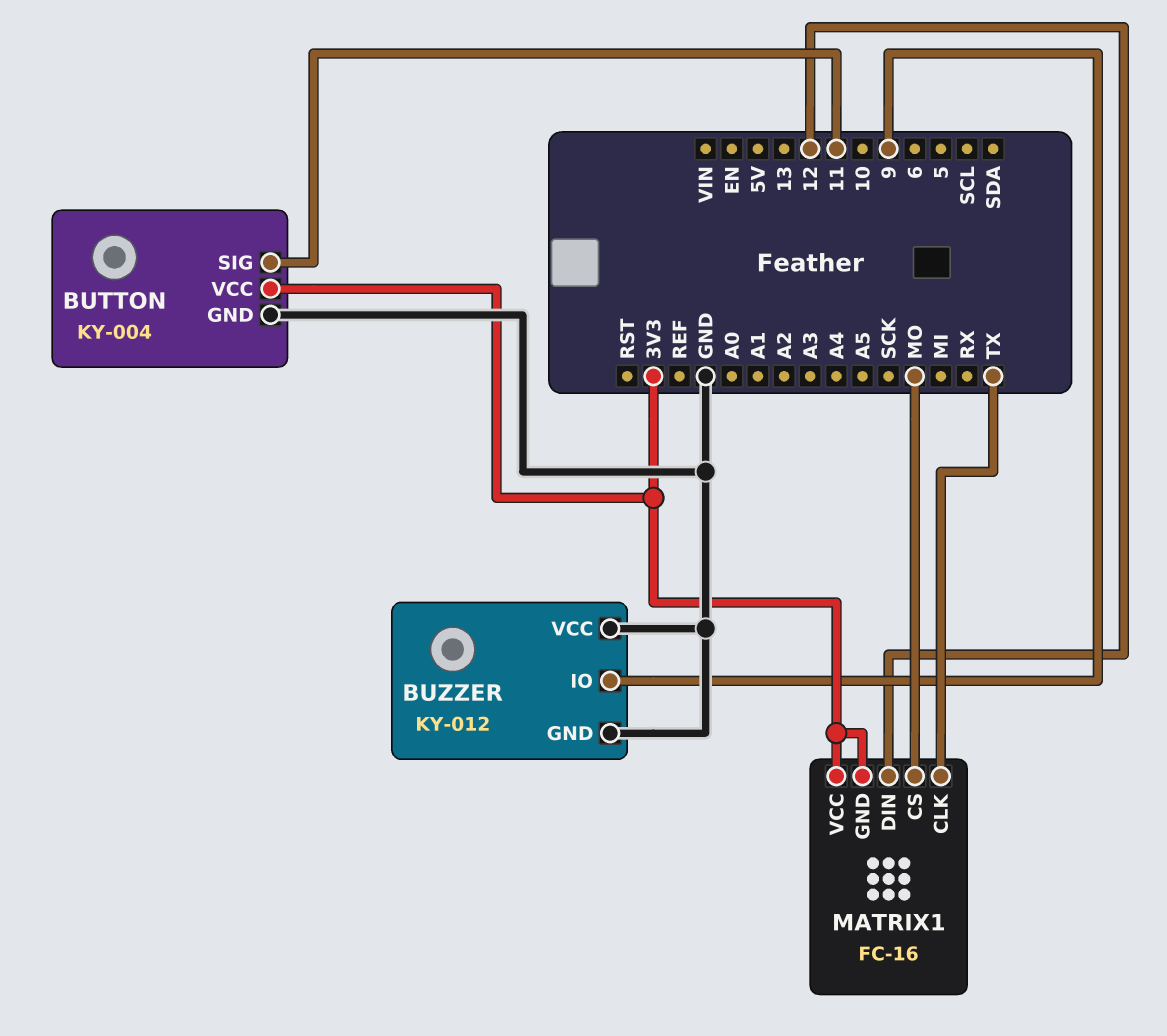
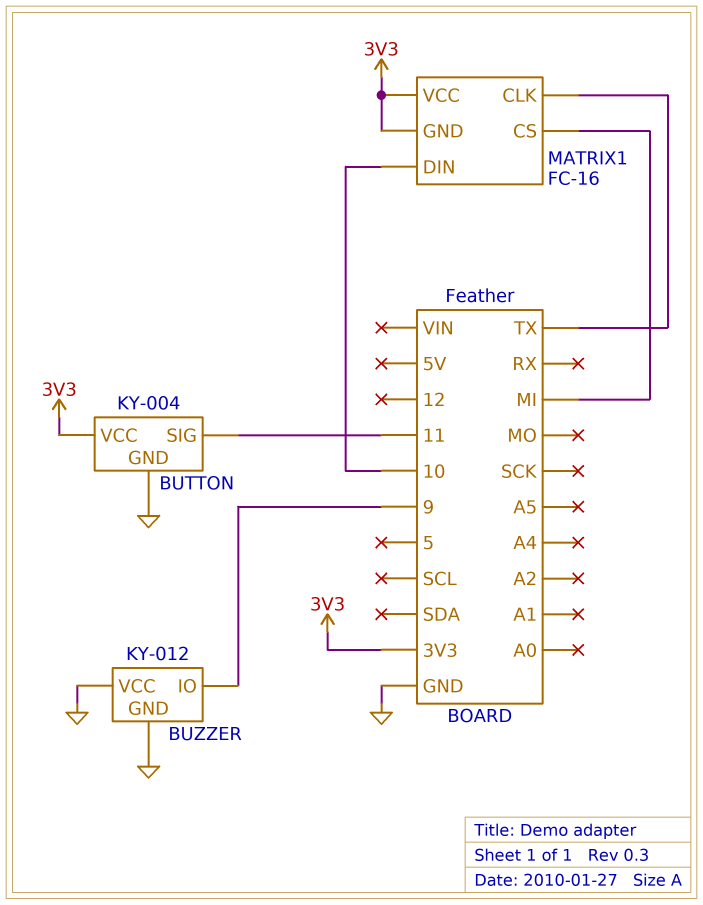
MATRIX1 pin CS: MO -> MI
MATRIX1 pin DIN: 12 -> 10

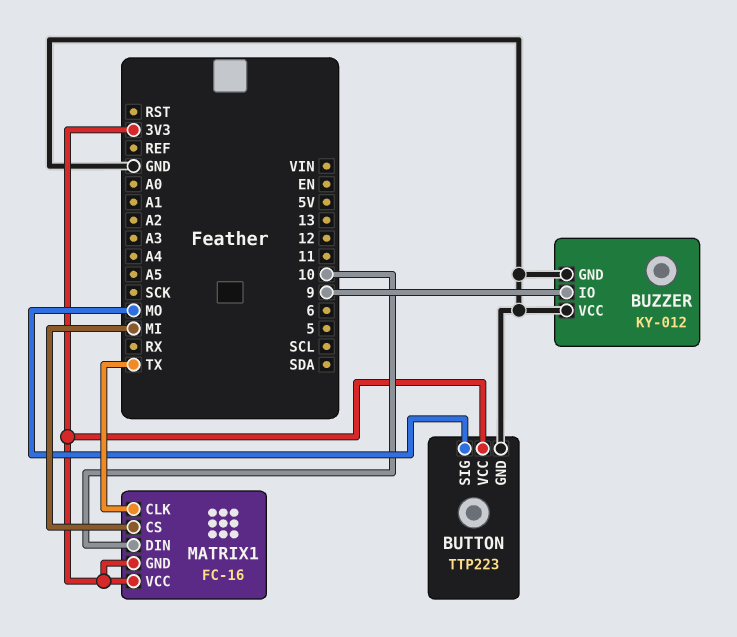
BUTTON: KY-004 -> TTP223
BUTTON pin SIG: 11 -> MO

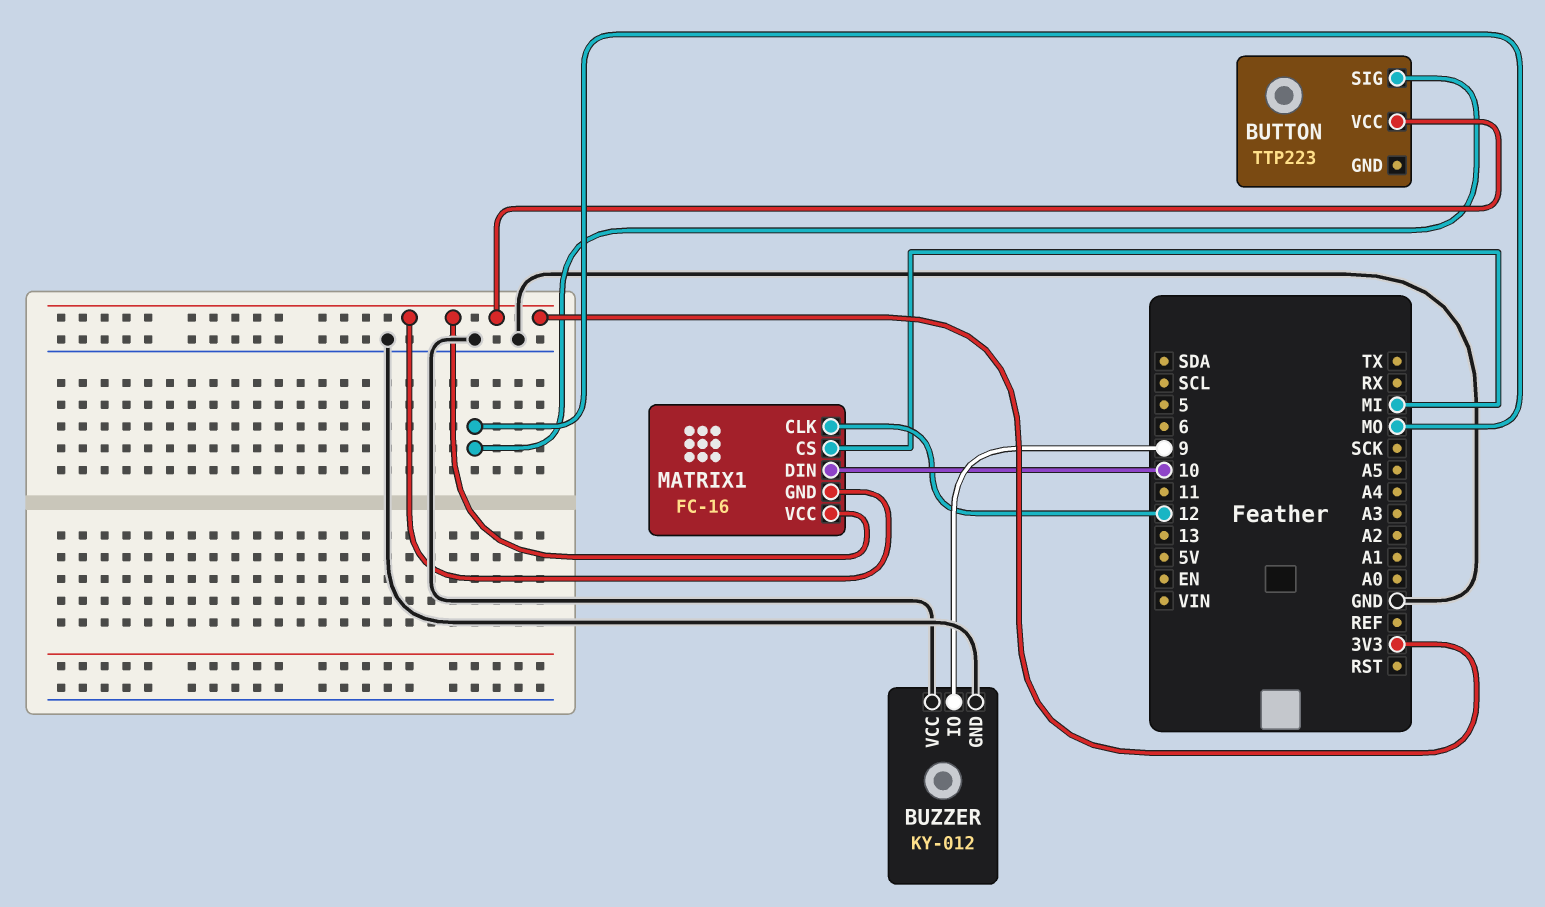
BUTTON pin GND: GND -> none
MATRIX1 pin CLK: TX -> 12

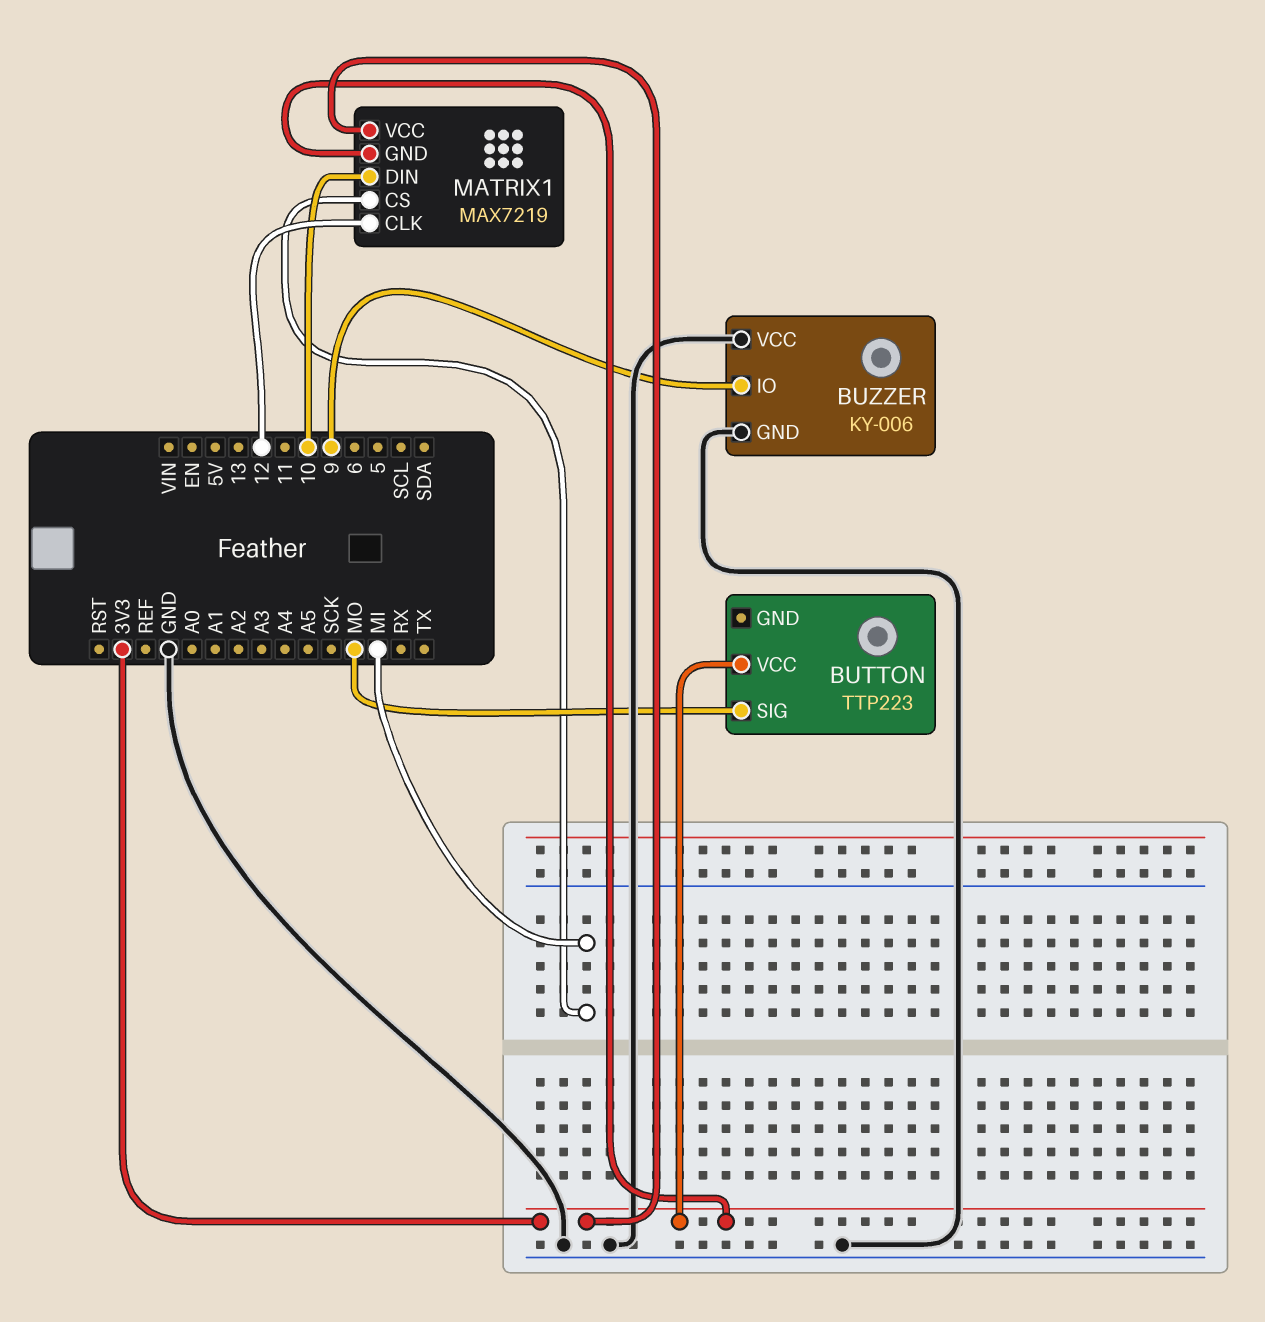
BUZZER: KY-012 -> KY-006
MATRIX1: FC-16 -> MAX7219

